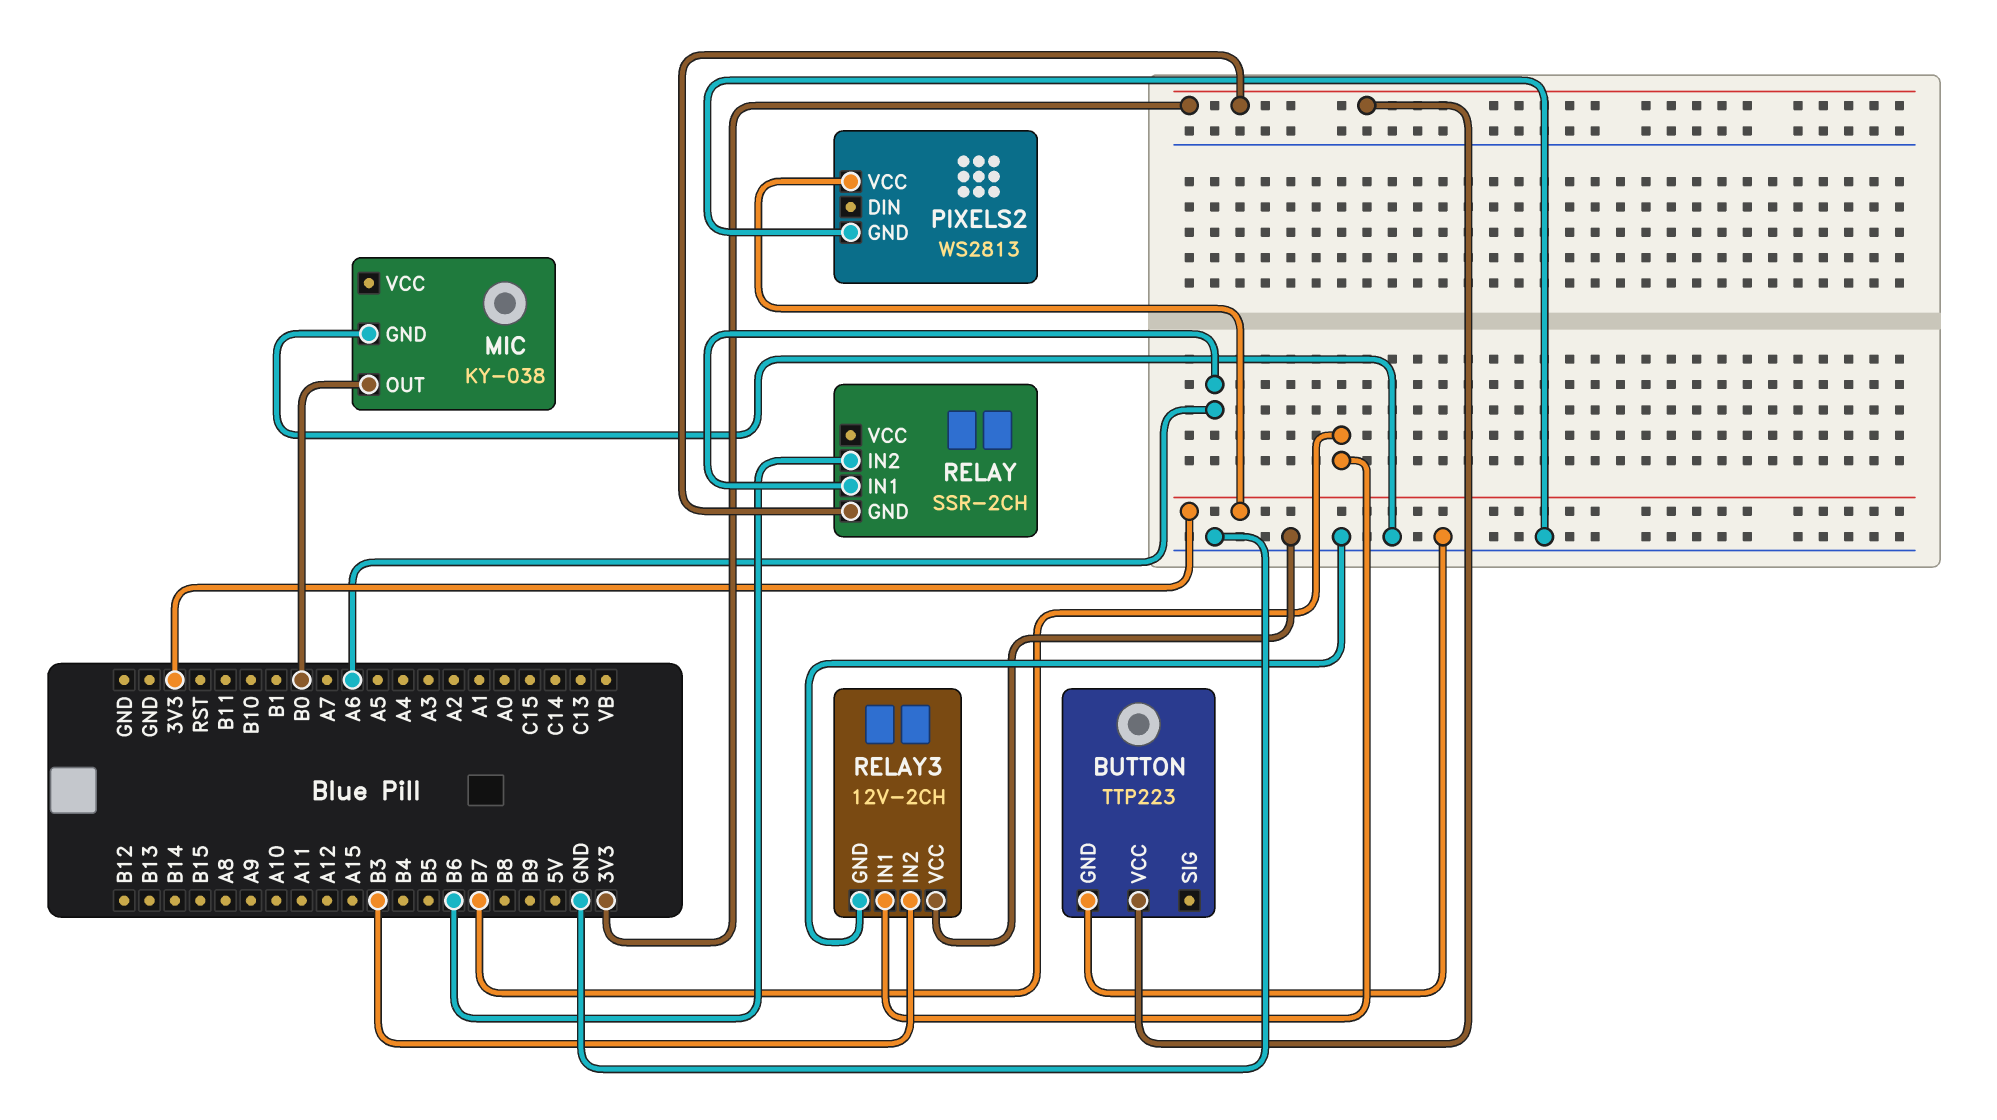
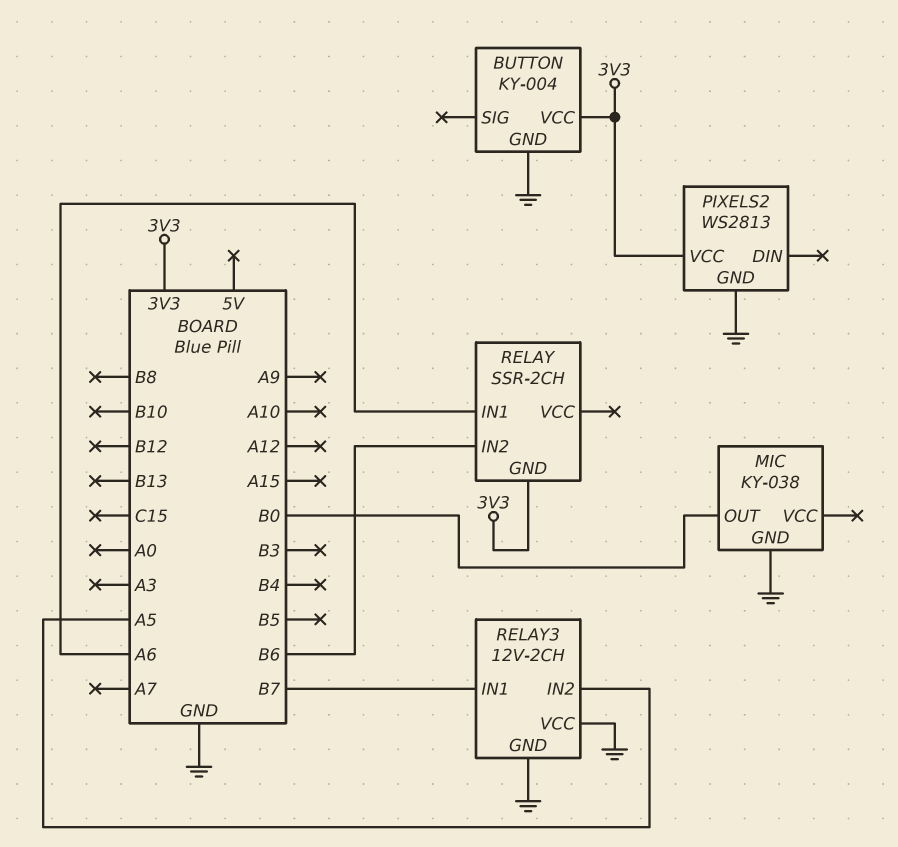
BUTTON: TTP223 -> KY-004
RELAY3 pin IN2: B3 -> A5

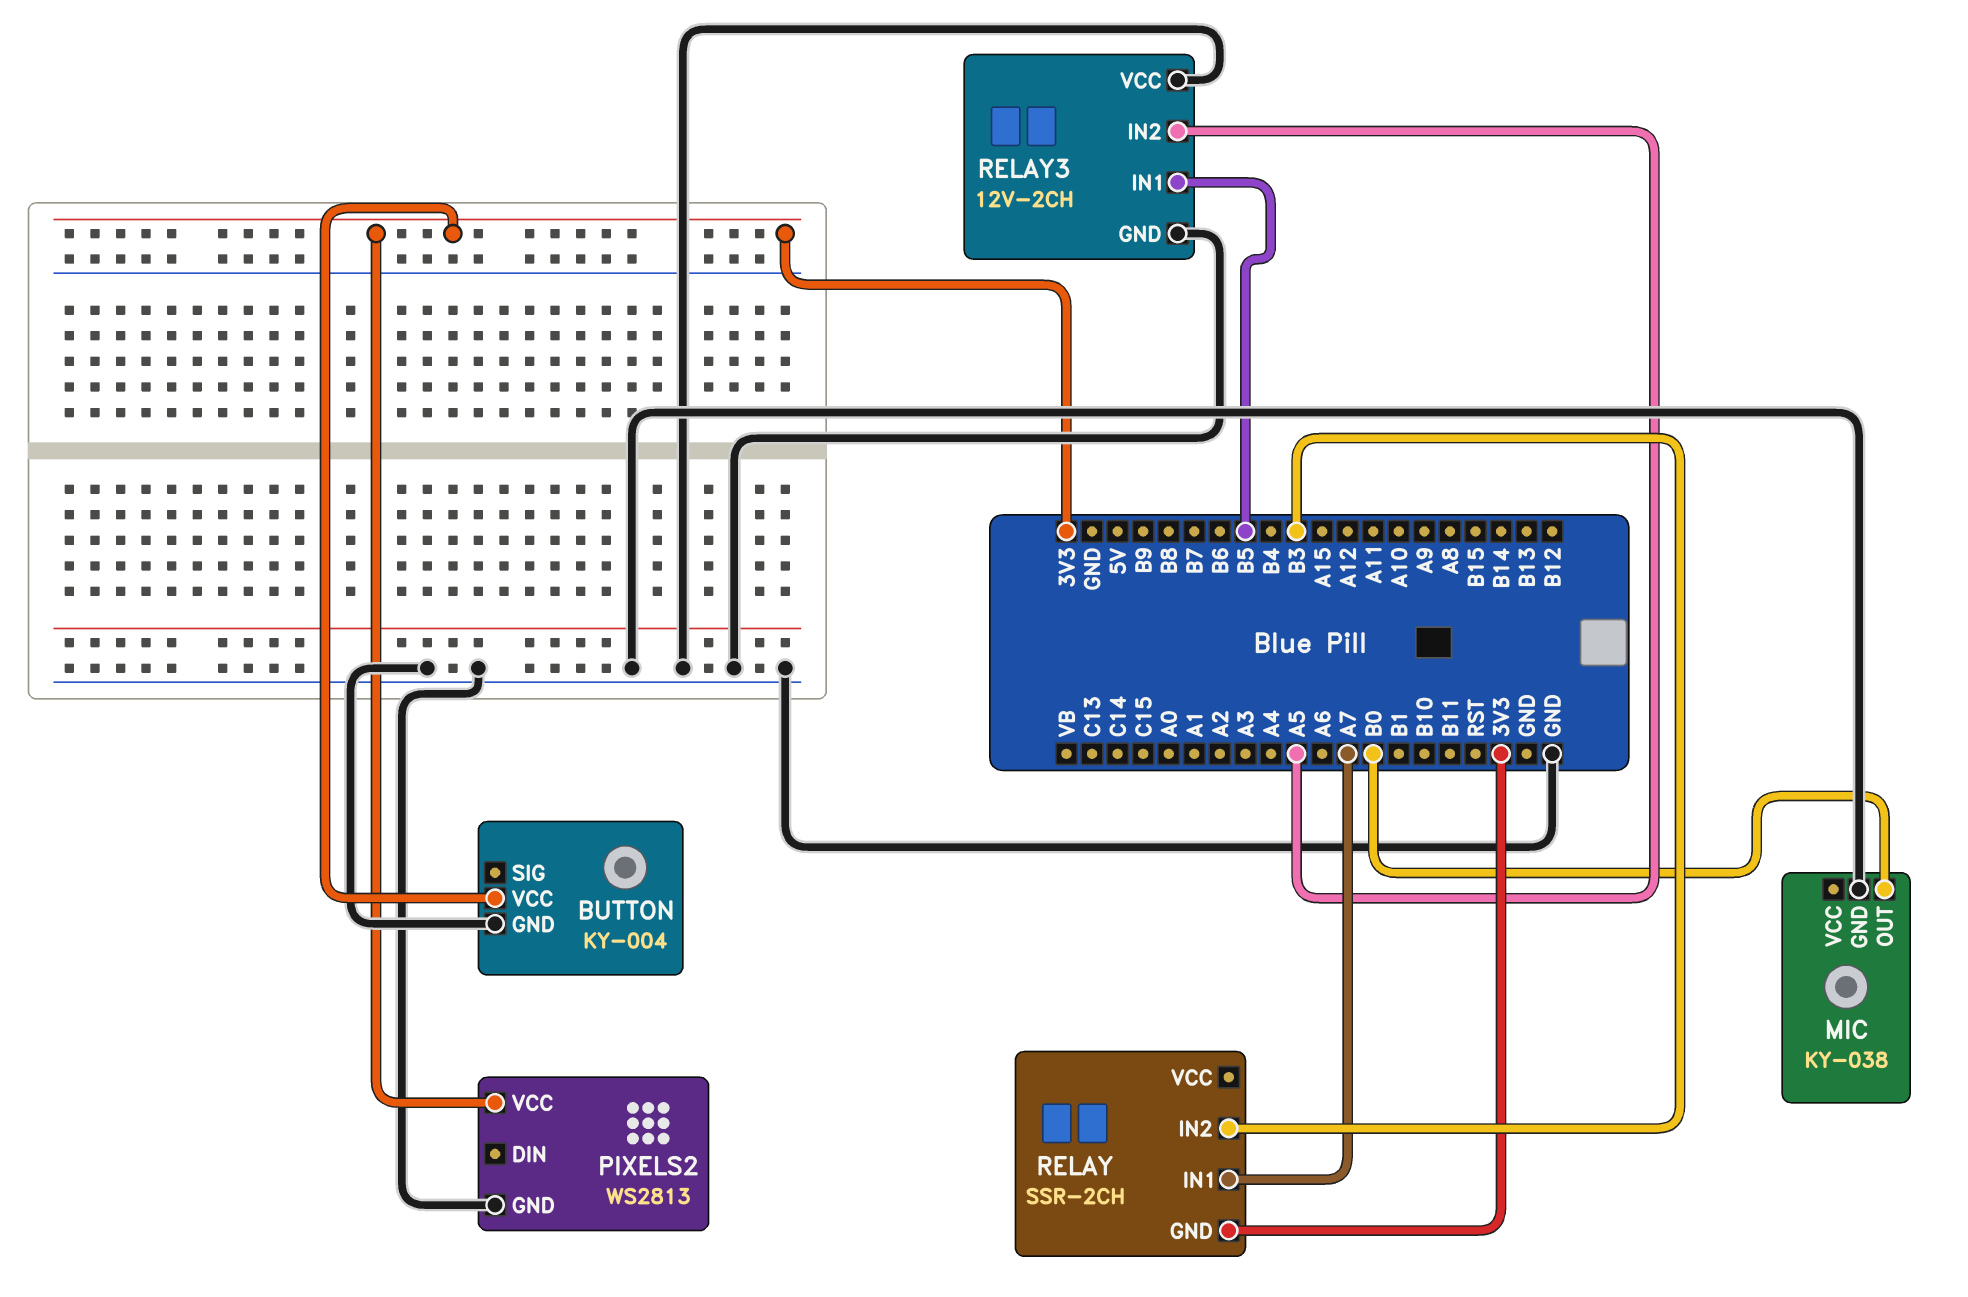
RELAY pin IN1: A6 -> A7
RELAY pin IN2: B6 -> B3
RELAY3 pin IN1: B7 -> B5

